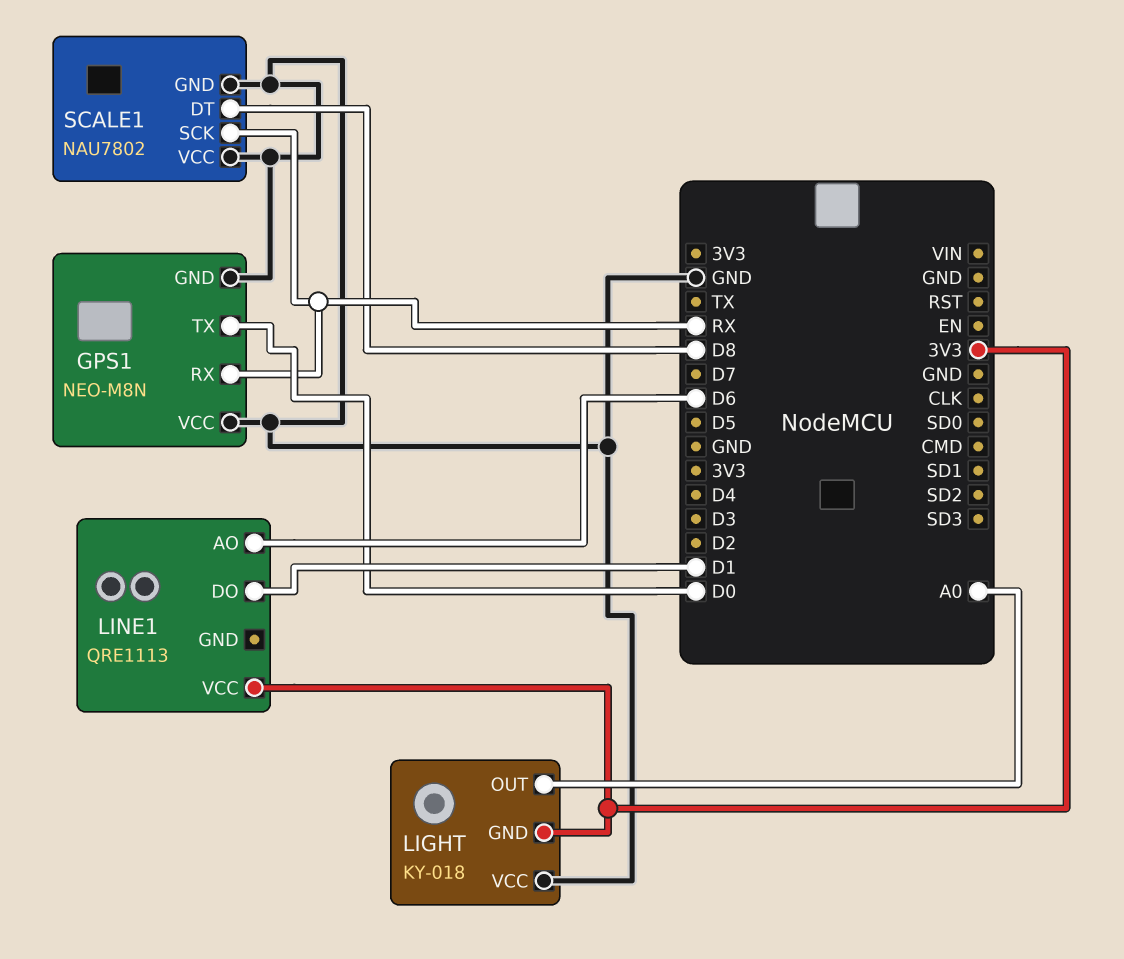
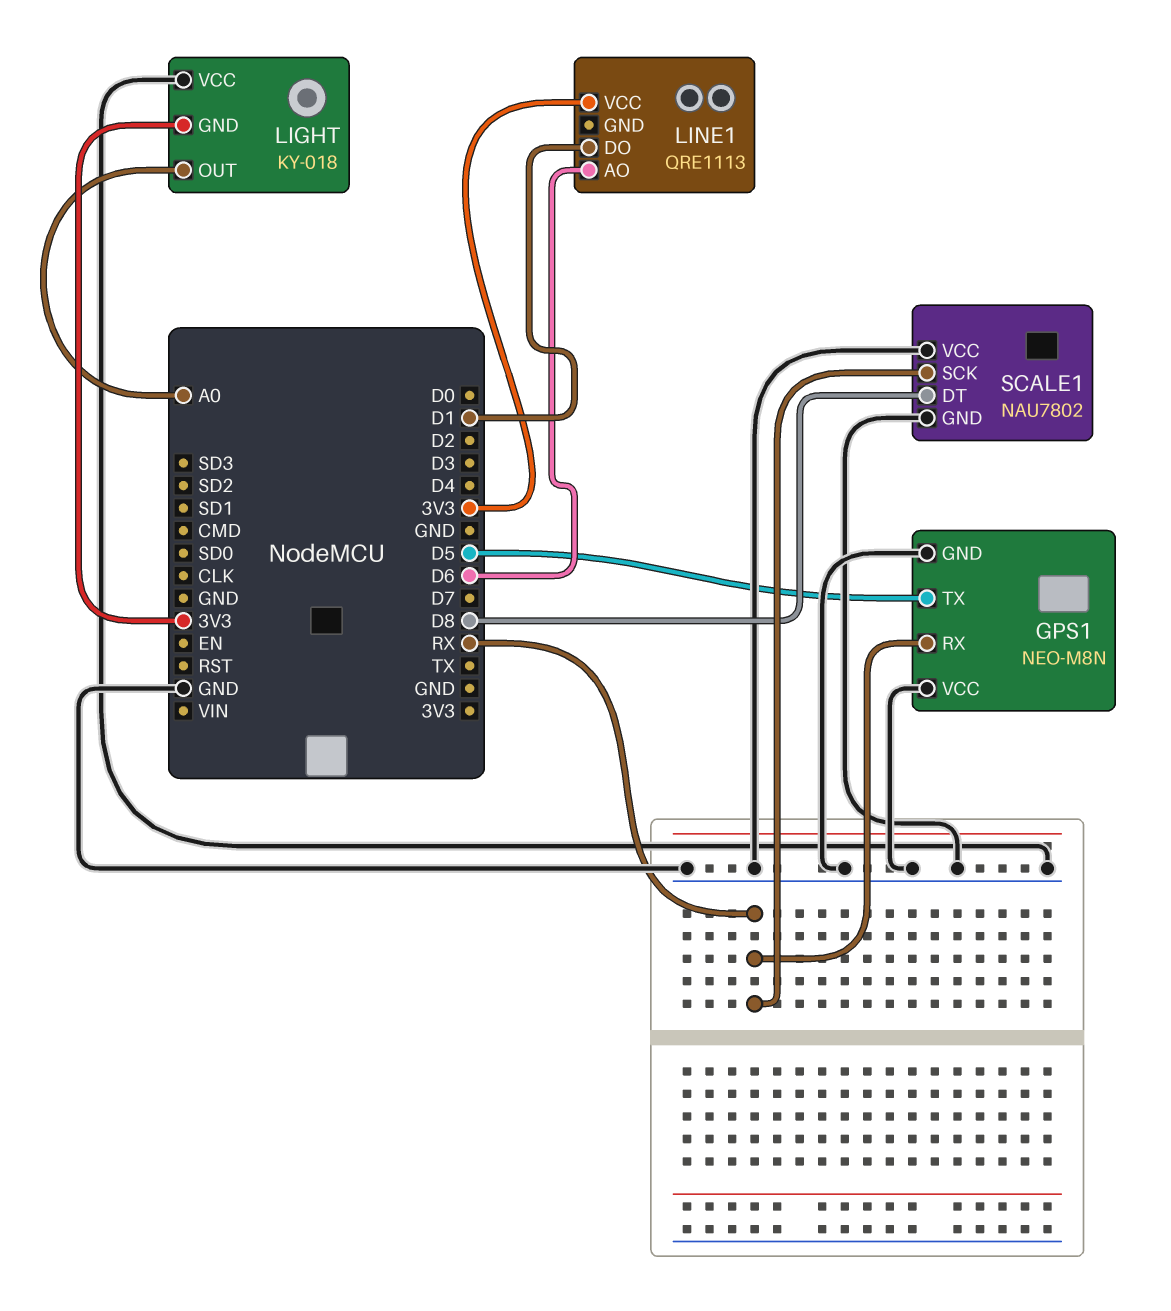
GPS1 pin TX: D0 -> D5

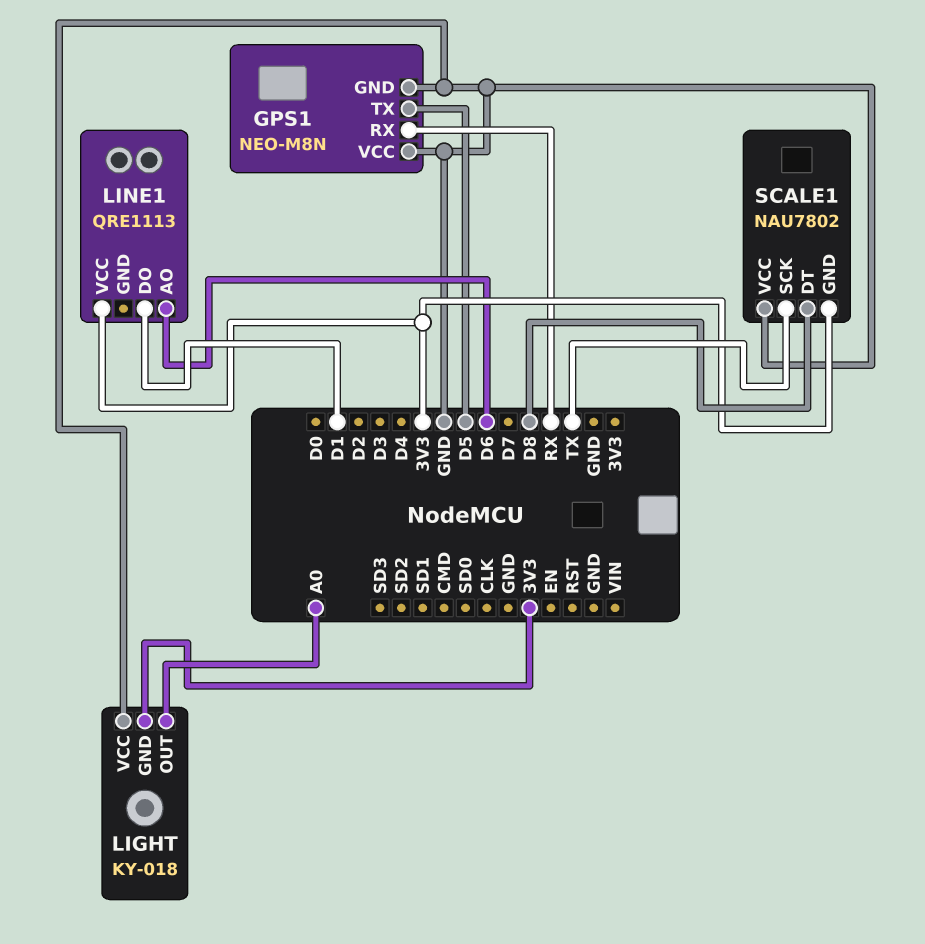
SCALE1 pin GND: GND -> 3V3
SCALE1 pin SCK: RX -> TX

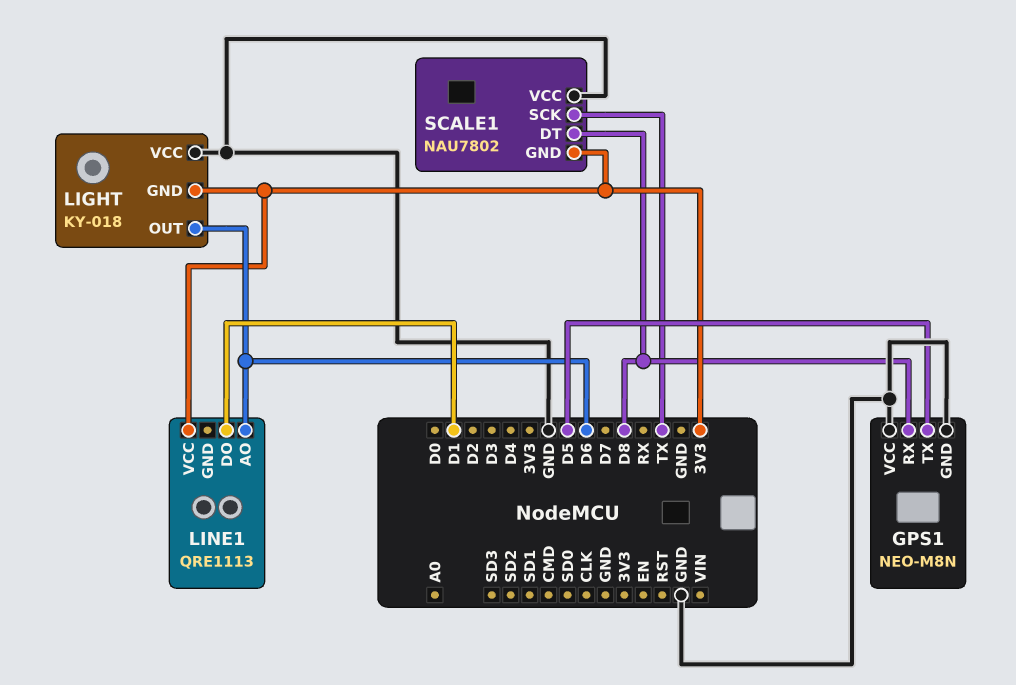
GPS1 pin RX: RX -> D8
LIGHT pin OUT: A0 -> D6

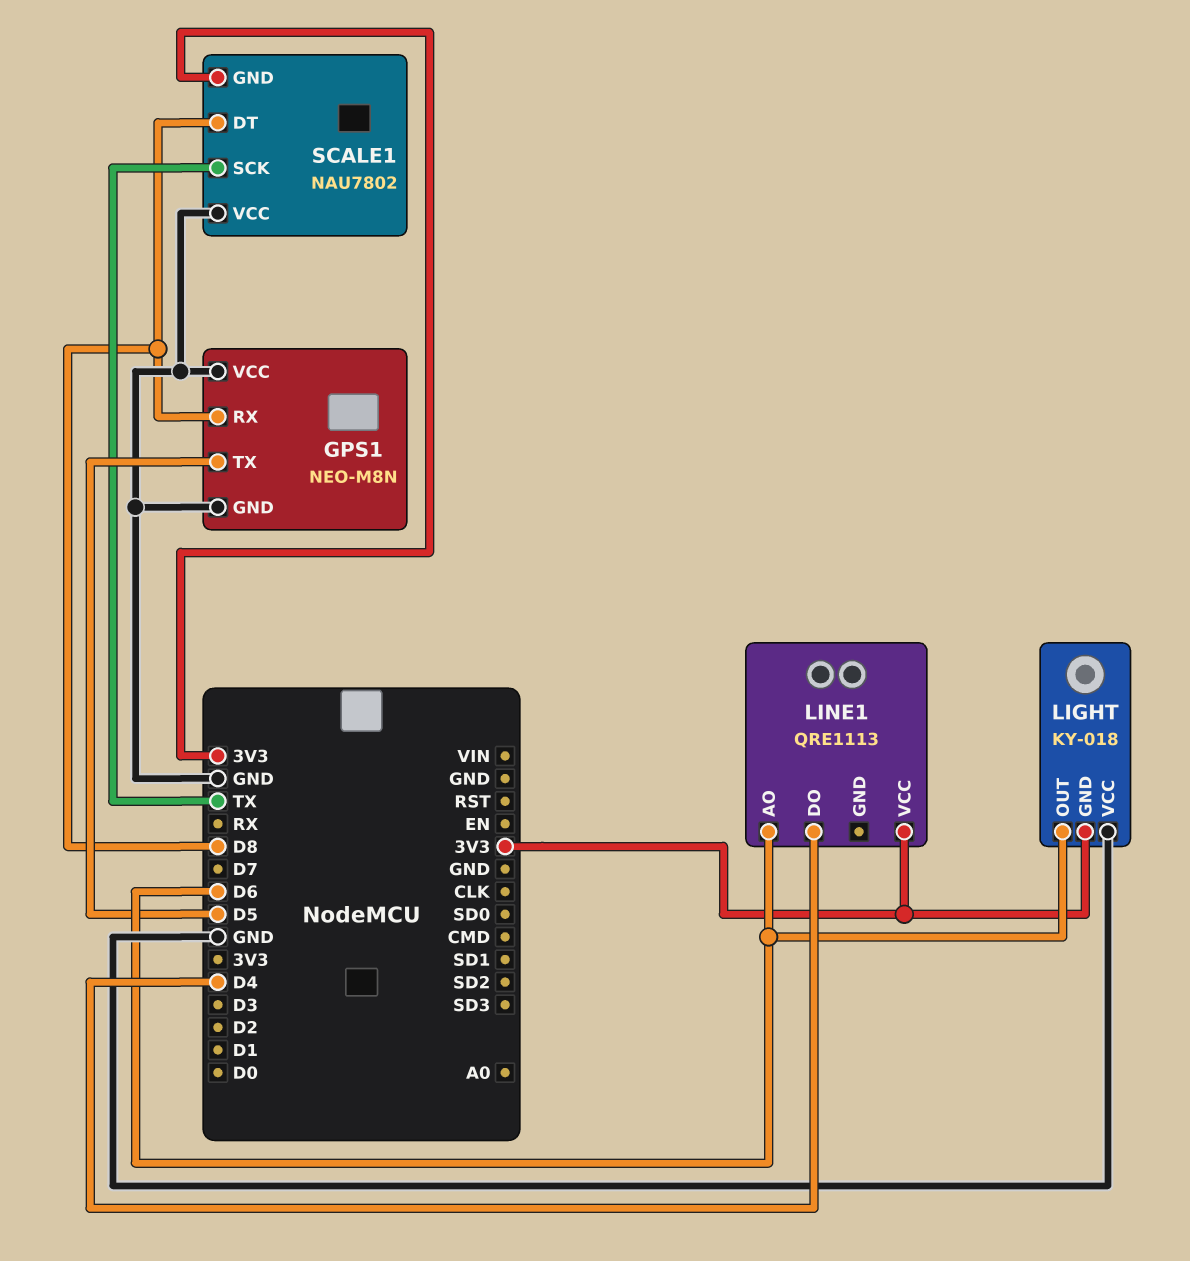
LINE1 pin DO: D1 -> D4

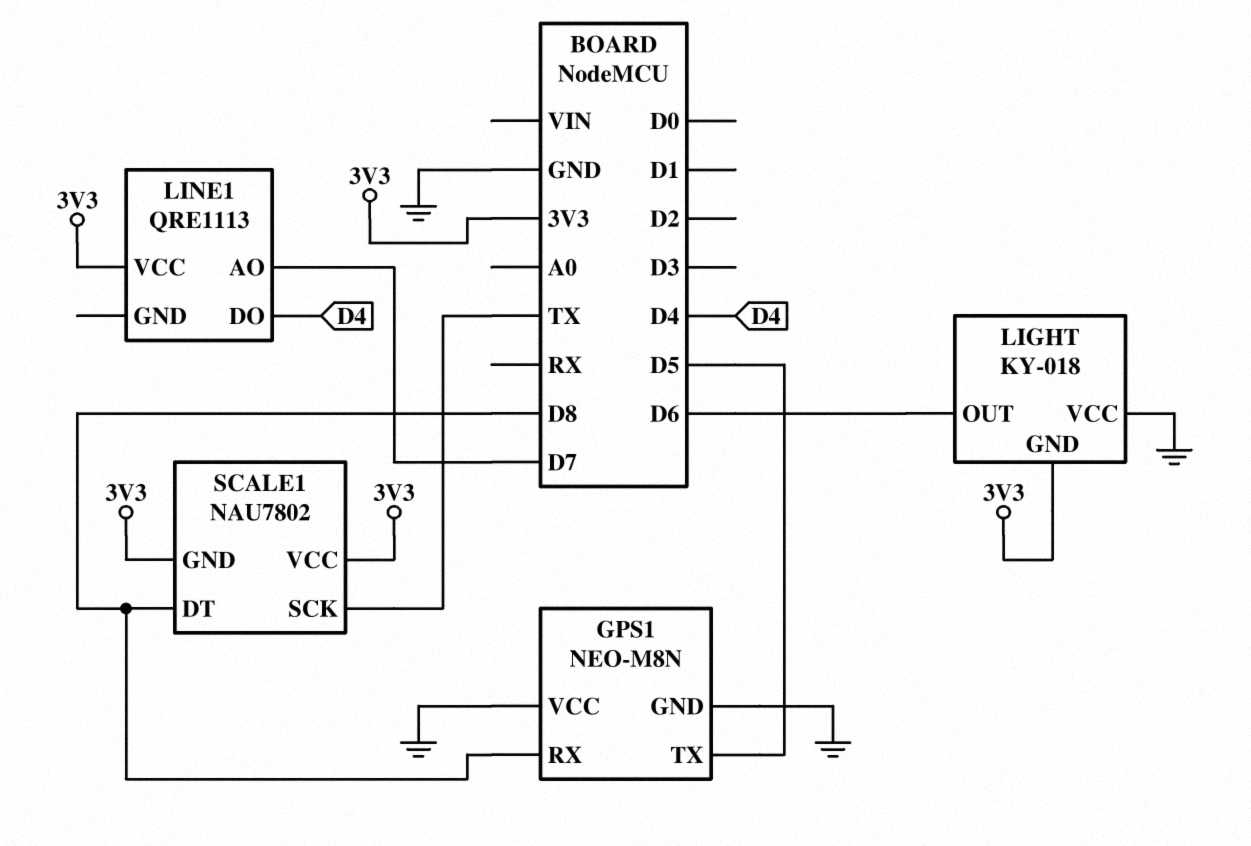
LINE1 pin AO: D6 -> D7
SCALE1 pin VCC: GND -> 3V3

